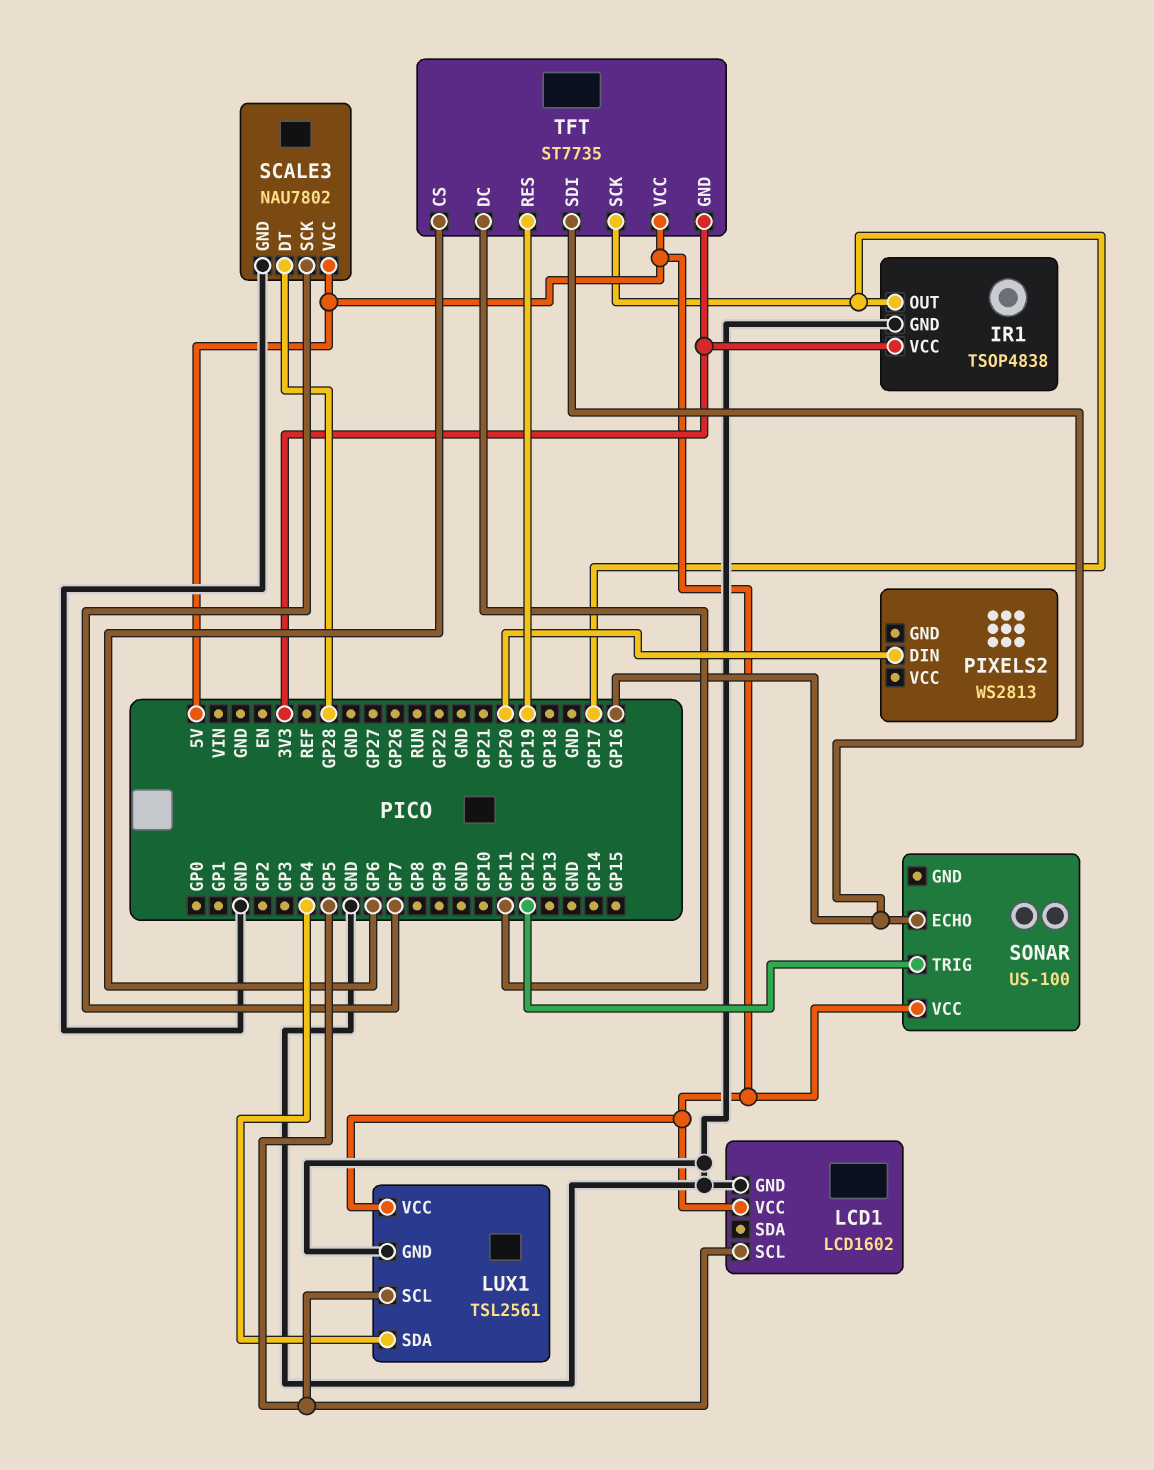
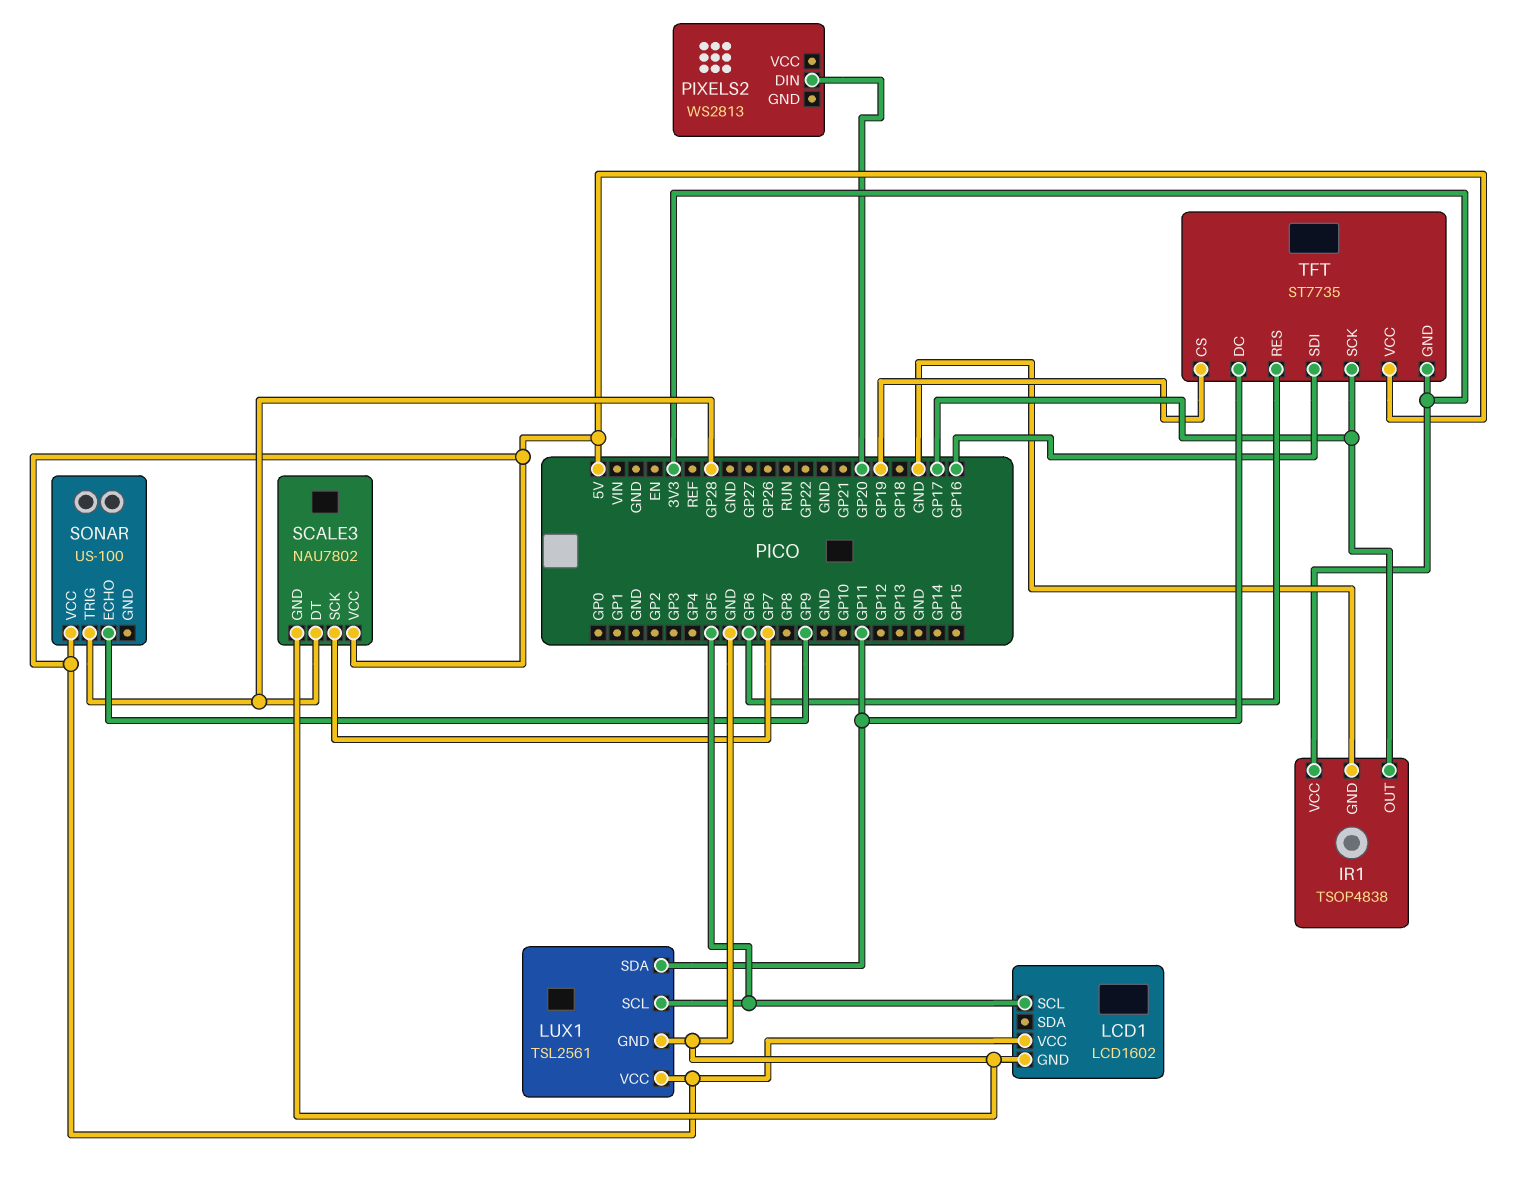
LUX1 pin SDA: GP4 -> GP11
SONAR pin ECHO: GP16 -> GP9
SONAR pin TRIG: GP12 -> GP28
TFT pin CS: GP6 -> GP19
TFT pin RES: GP19 -> GP6

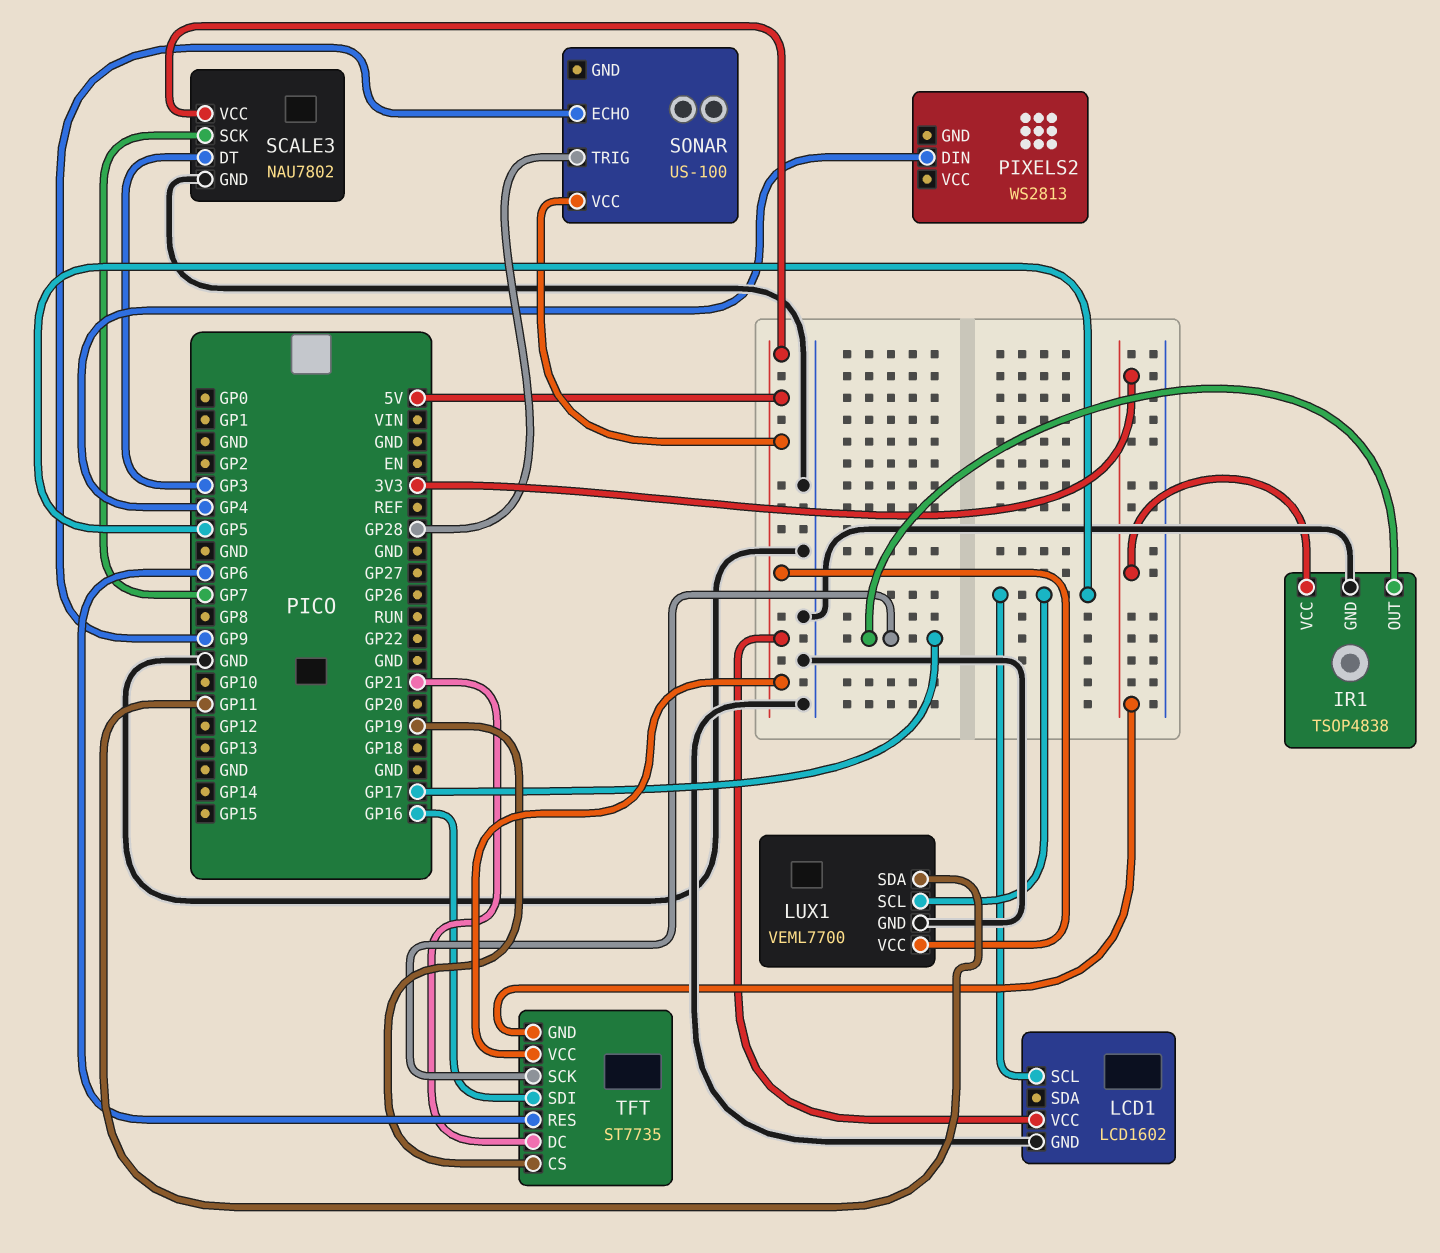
LUX1: TSL2561 -> VEML7700
PIXELS2 pin DIN: GP20 -> GP4
SCALE3 pin DT: GP28 -> GP3
TFT pin DC: GP11 -> GP21

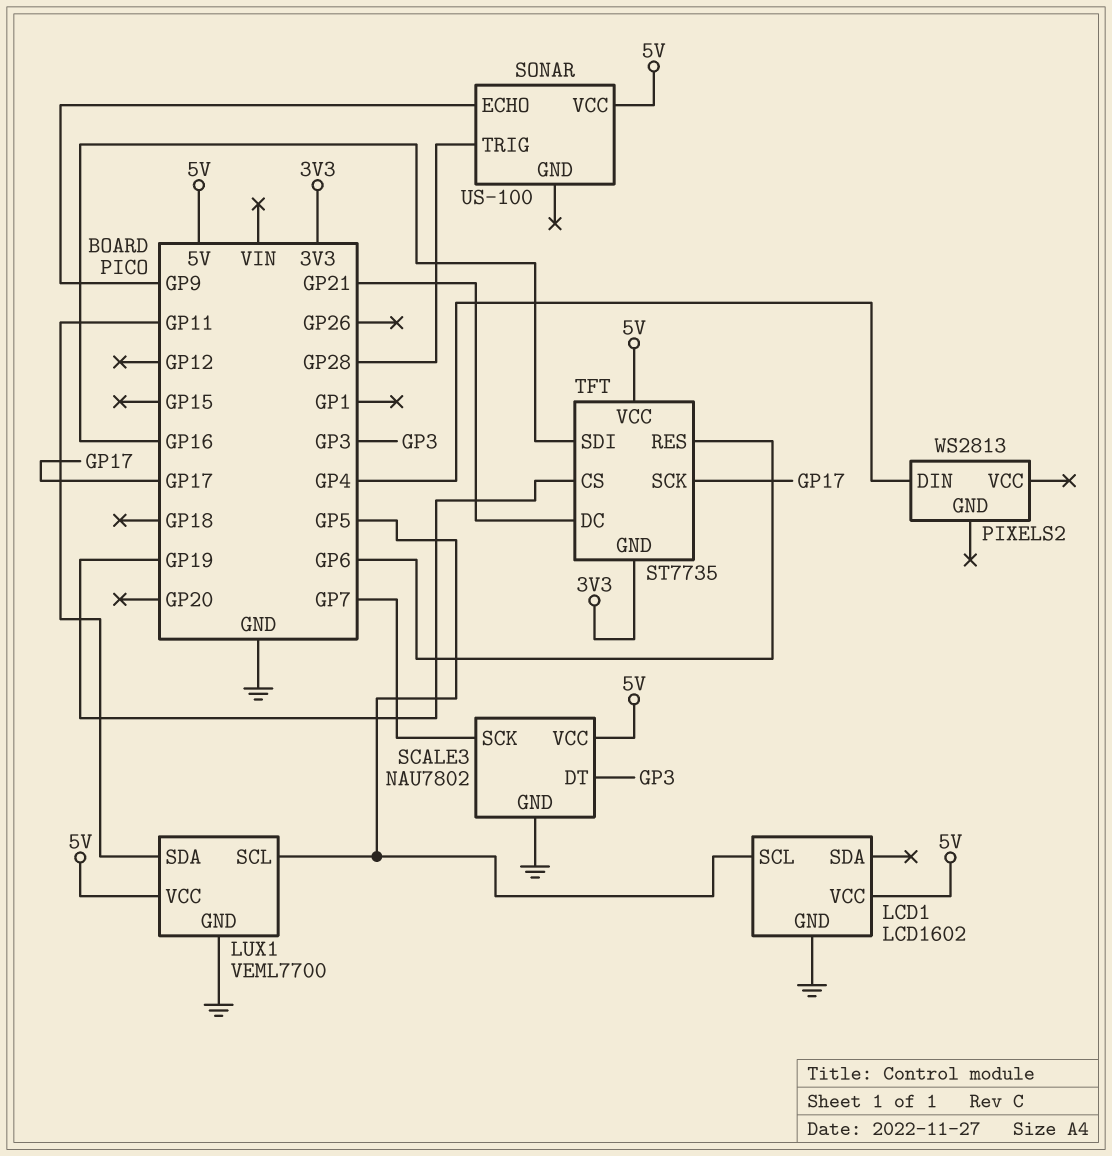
IR1: TSOP4838 -> none
IR1 pin GND: GND -> none
IR1 pin OUT: GP17 -> none
IR1 pin VCC: 3V3 -> none

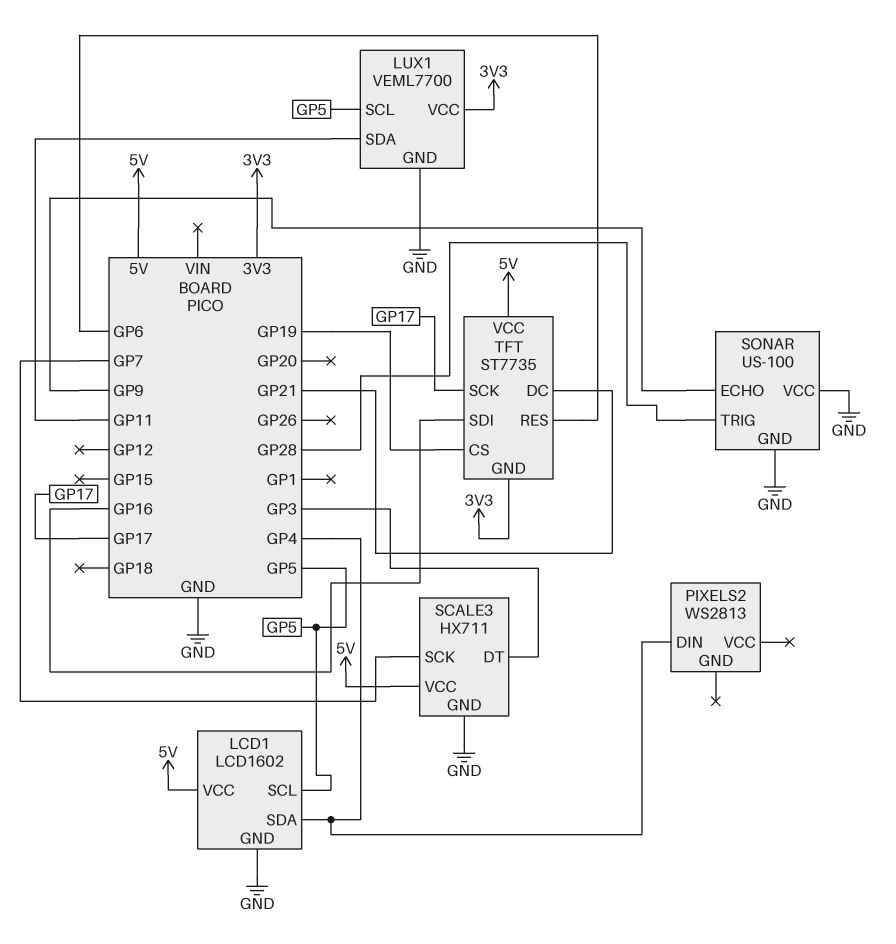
LCD1 pin SDA: none -> GP4
LUX1 pin VCC: 5V -> 3V3
SCALE3: NAU7802 -> HX711
SONAR pin GND: none -> GND
SONAR pin VCC: 5V -> GND

